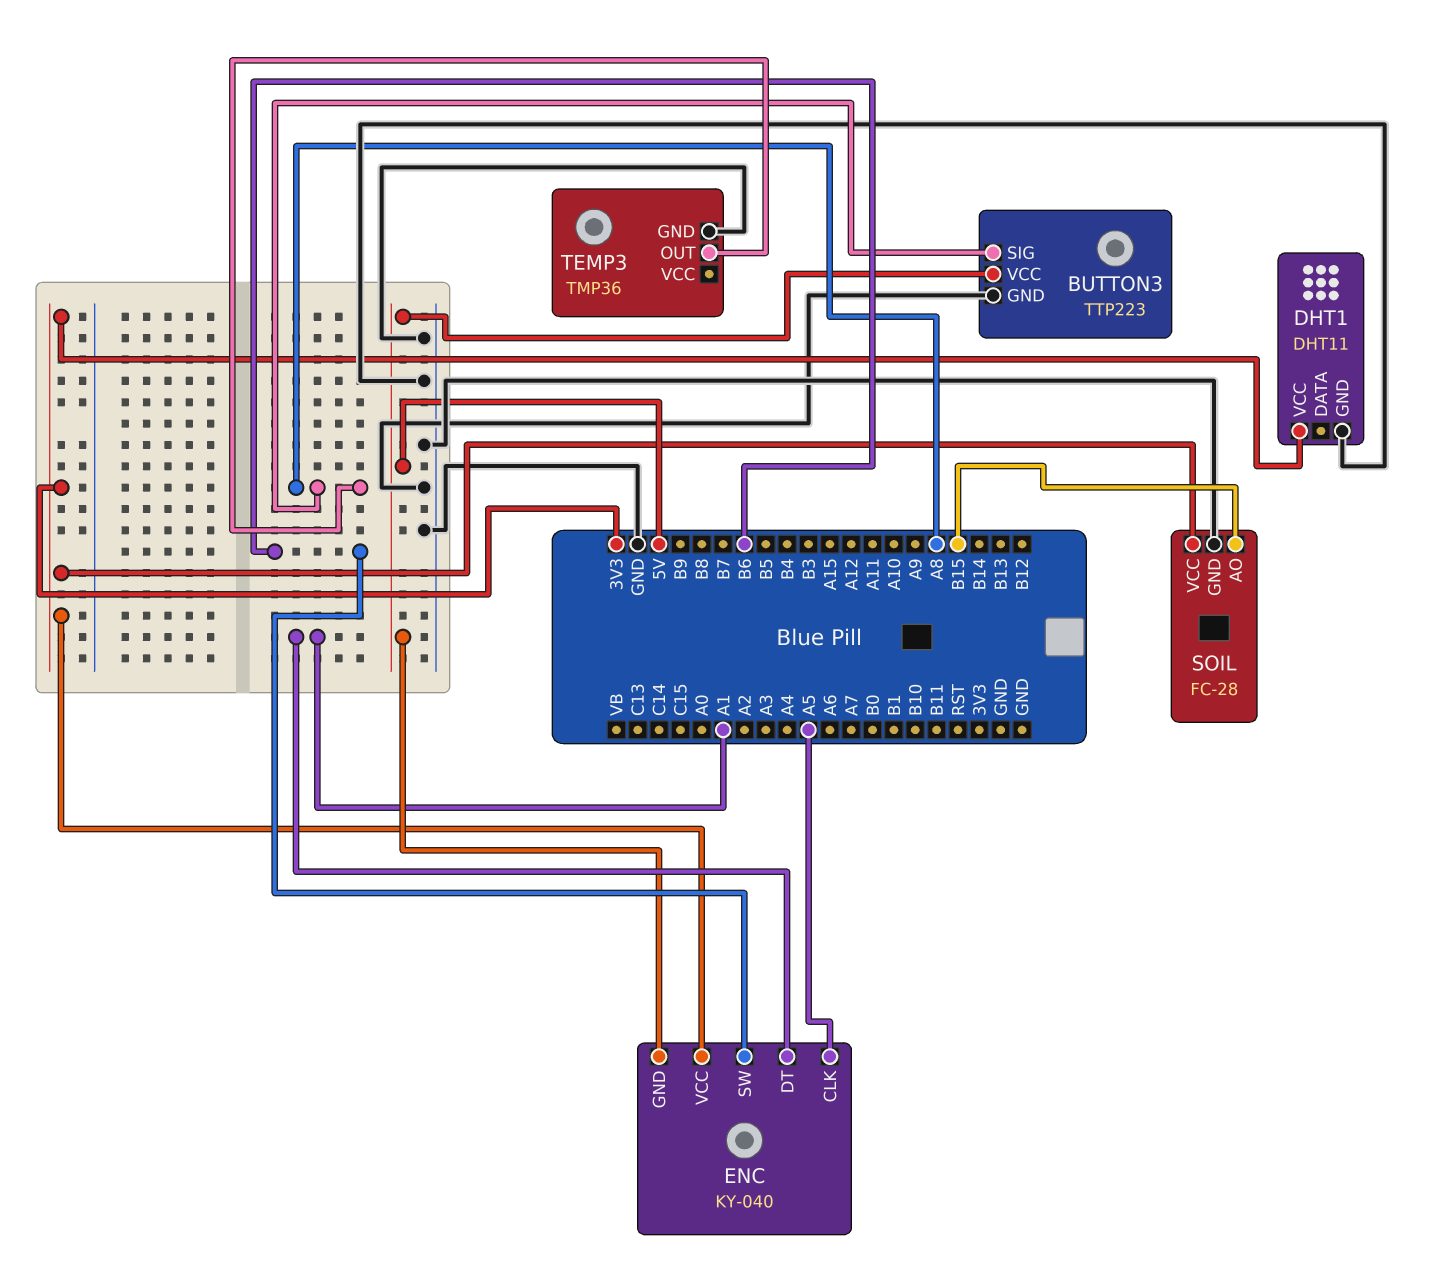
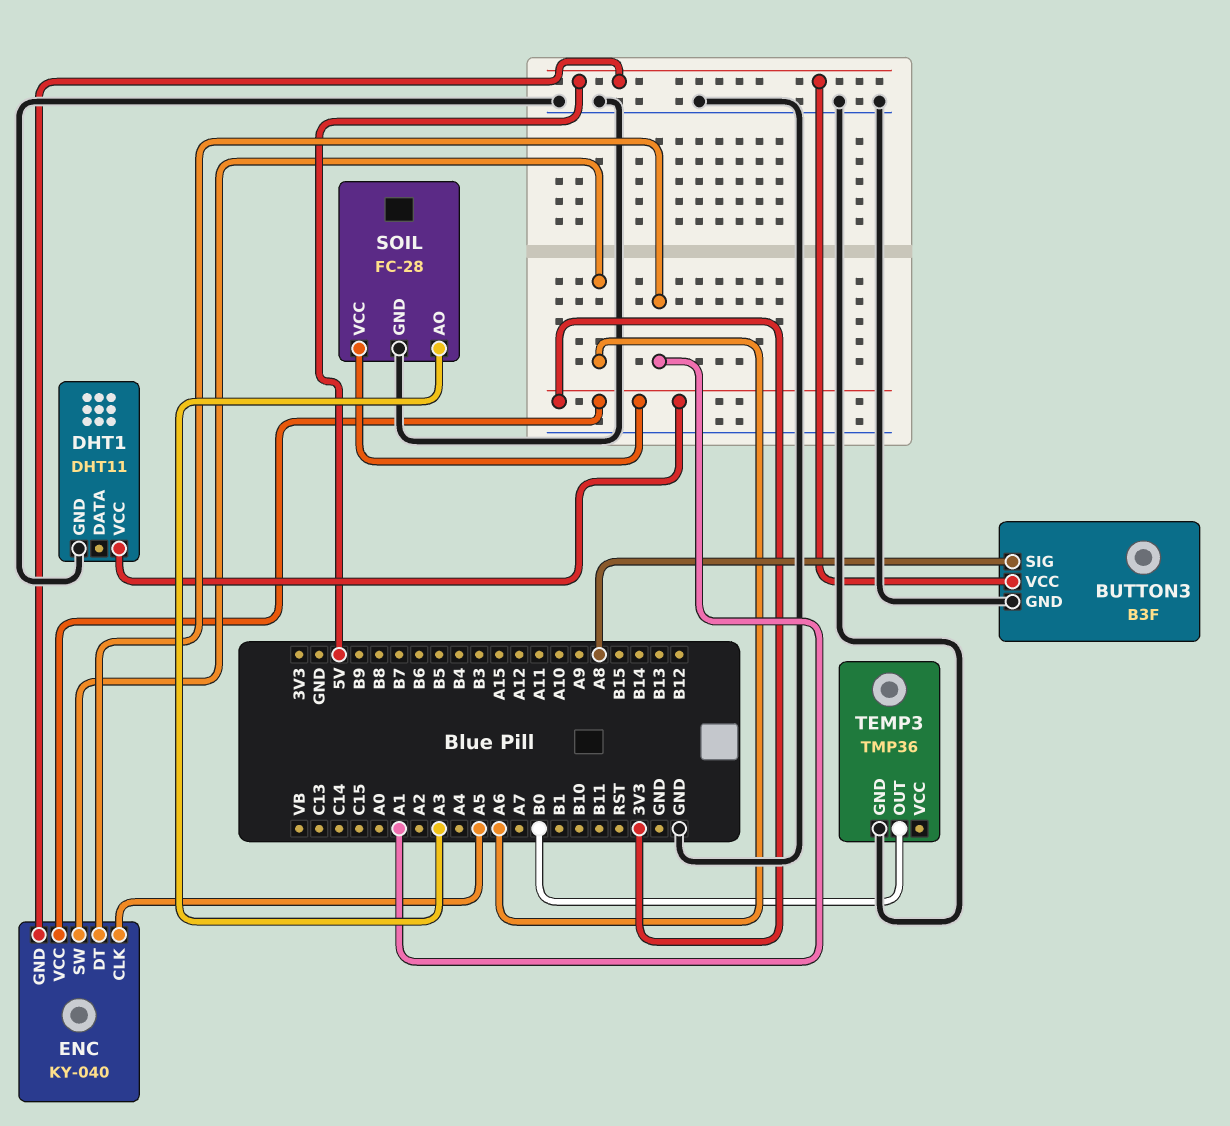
BUTTON3: TTP223 -> B3F
ENC pin SW: B6 -> A6
SOIL pin AO: B15 -> A3
TEMP3 pin OUT: A8 -> B0

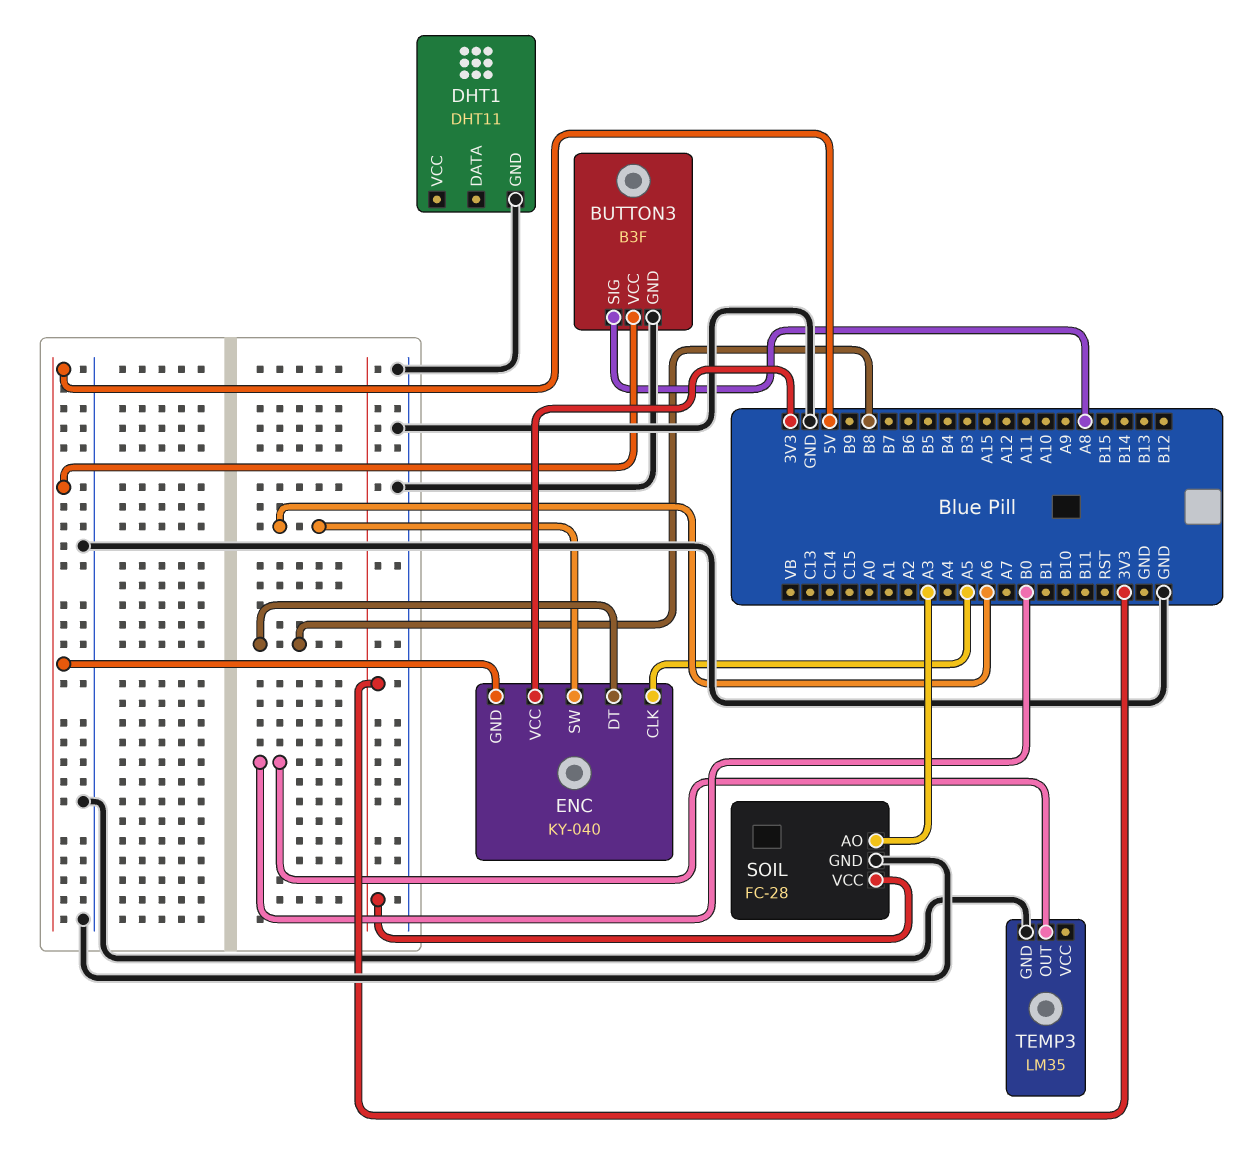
DHT1 pin VCC: 3V3 -> none
ENC pin DT: A1 -> B8
TEMP3: TMP36 -> LM35

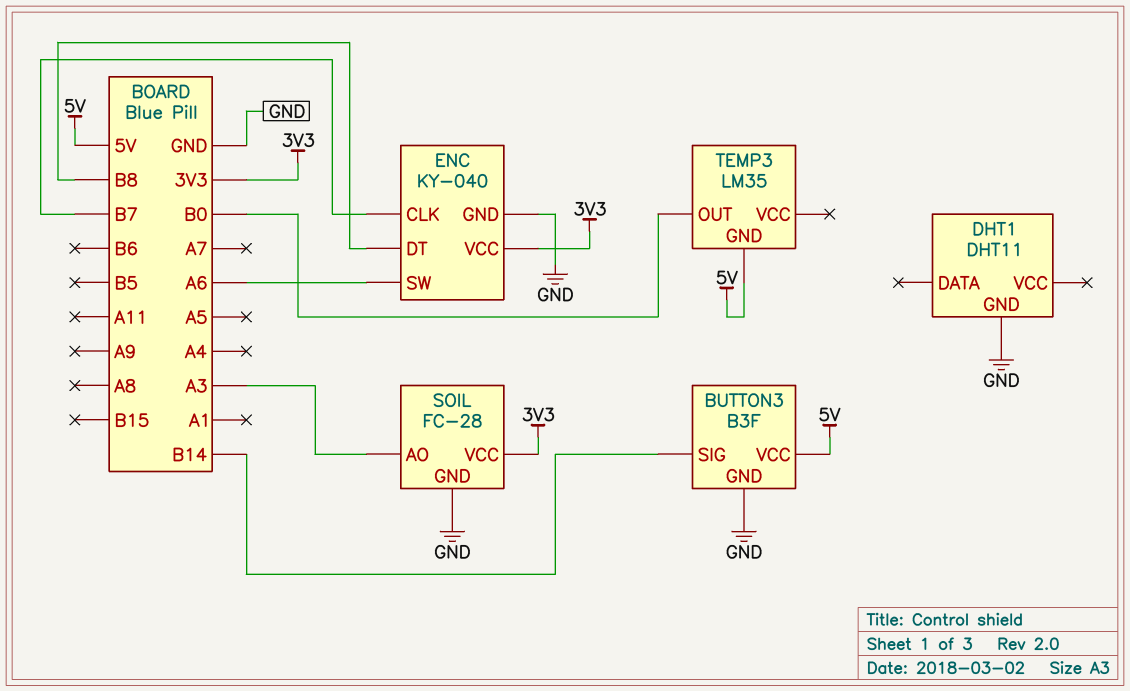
BUTTON3 pin SIG: A8 -> B14
ENC pin CLK: A5 -> B7
ENC pin GND: 5V -> GND
TEMP3 pin GND: GND -> 5V

